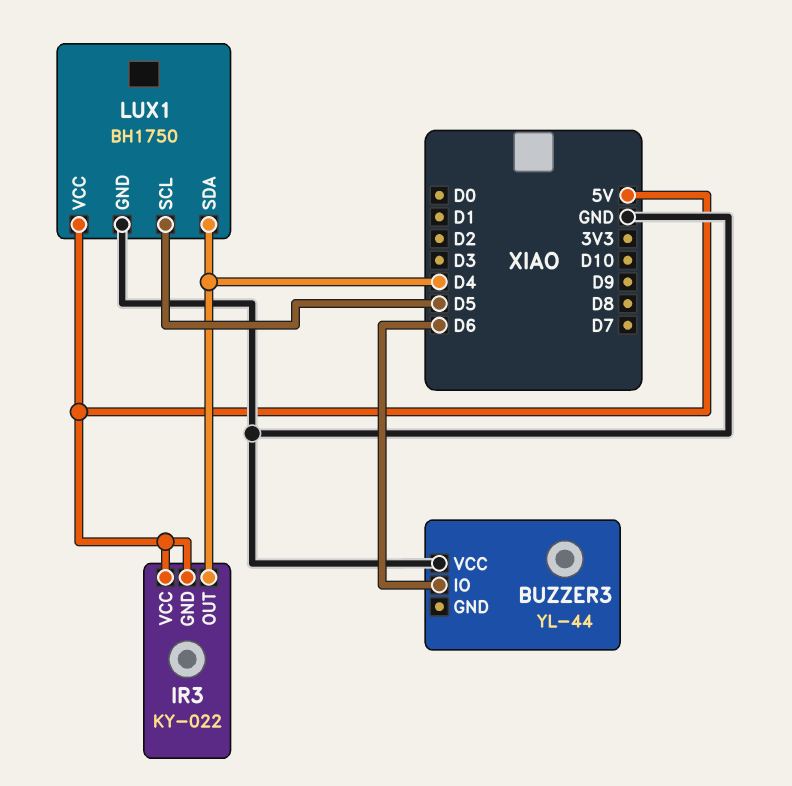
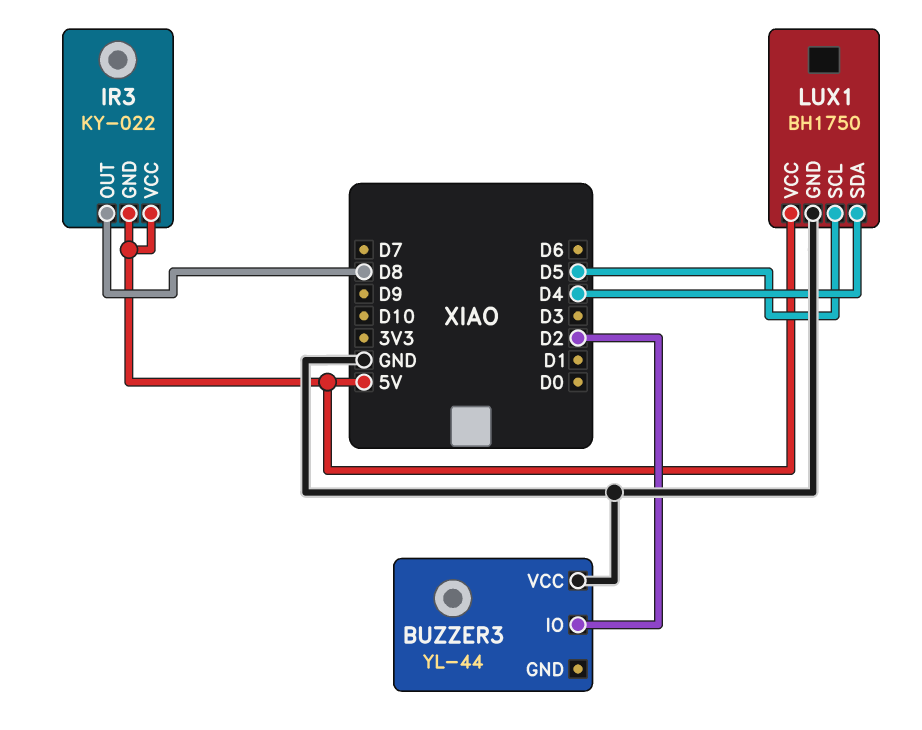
BUZZER3 pin IO: D6 -> D2
IR3 pin OUT: D4 -> D8

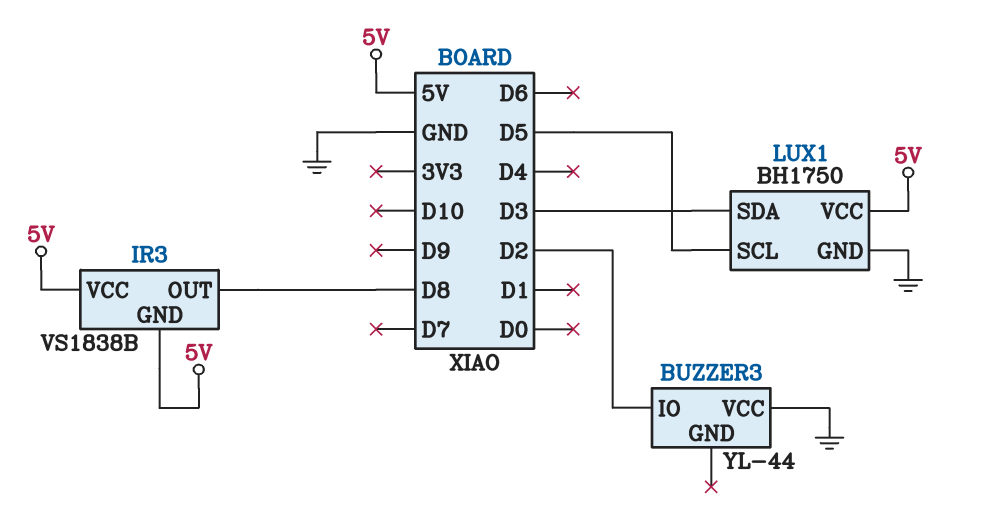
IR3: KY-022 -> VS1838B
LUX1 pin SDA: D4 -> D3

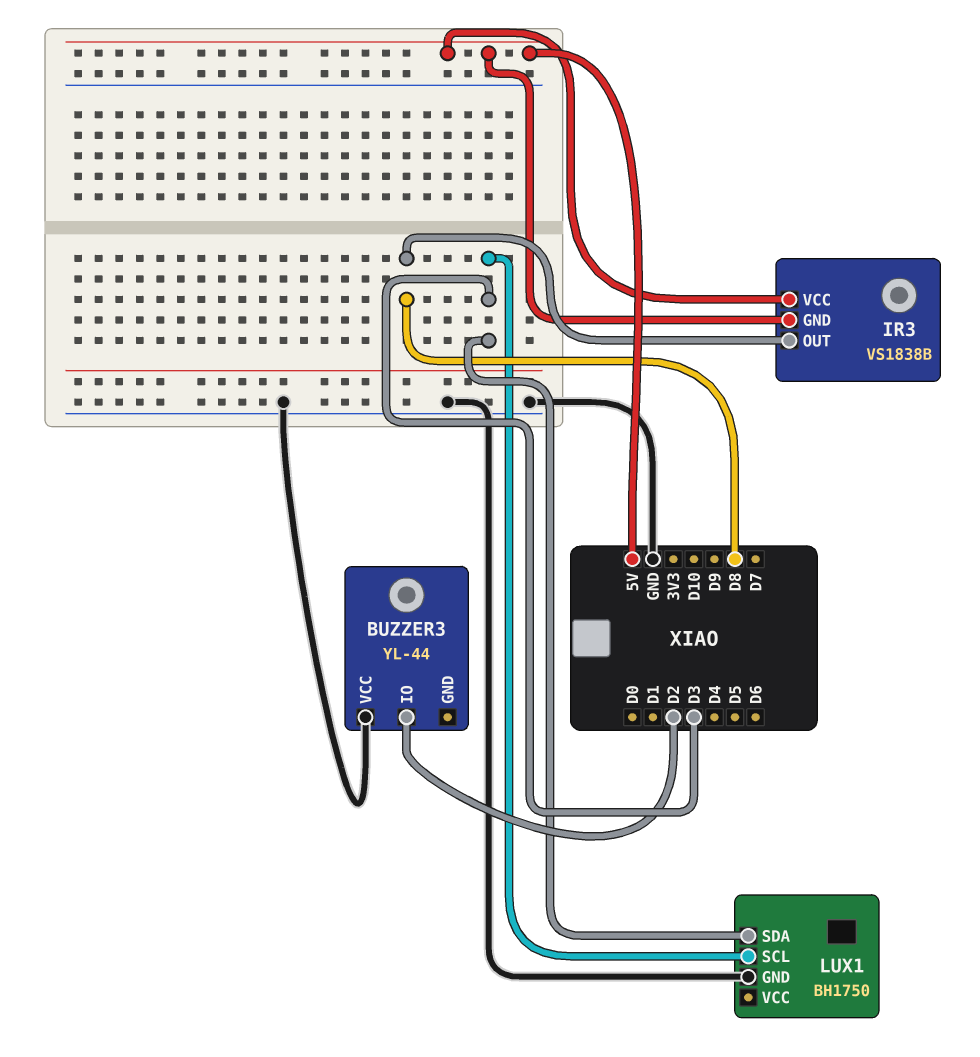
LUX1 pin SCL: D5 -> D3
LUX1 pin VCC: 5V -> none

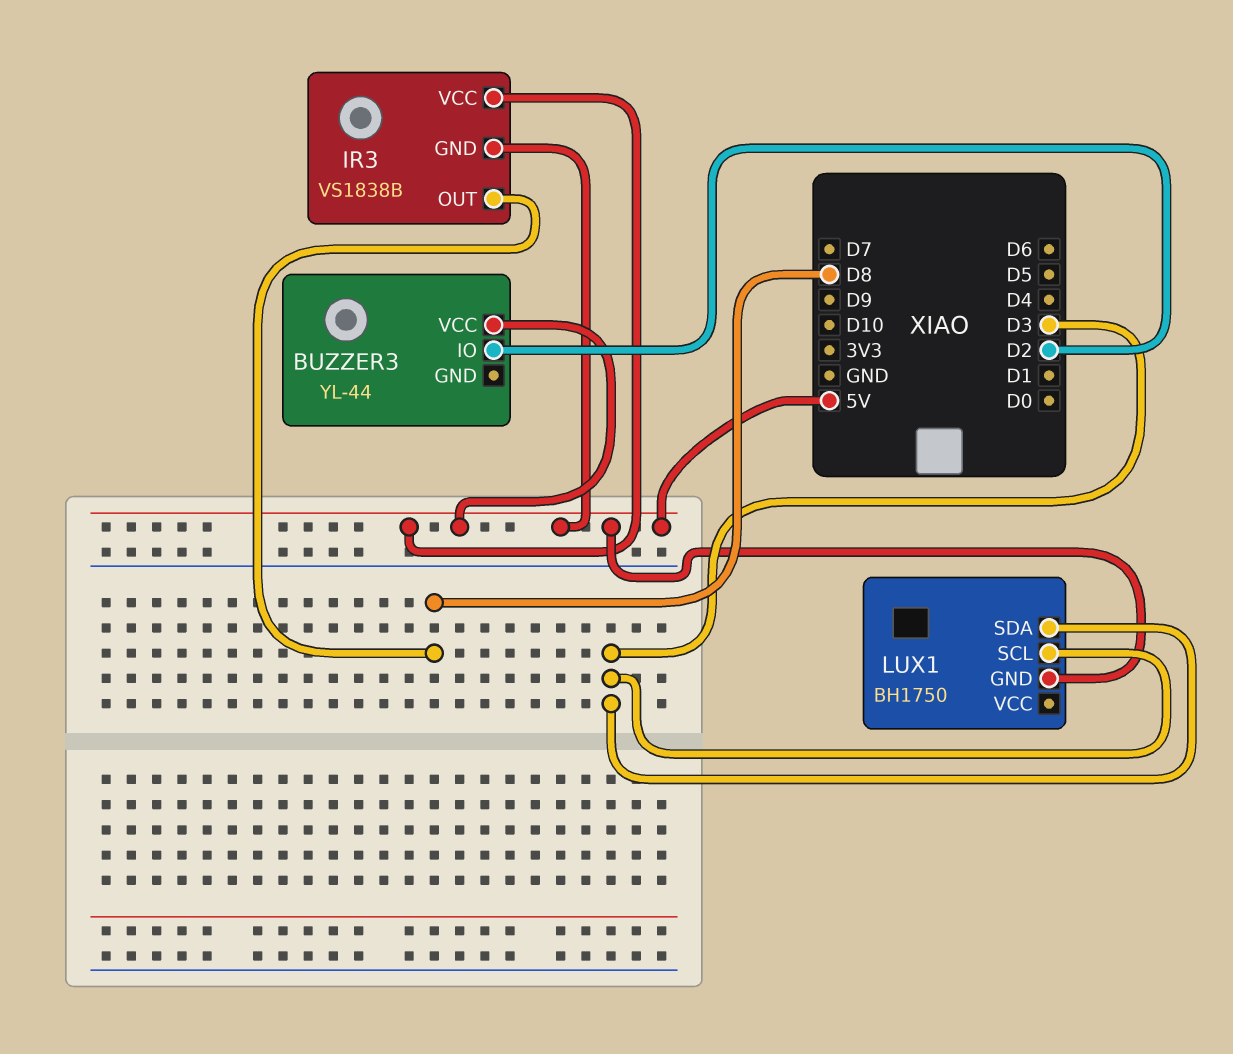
BUZZER3 pin VCC: GND -> 5V
LUX1 pin GND: GND -> 5V

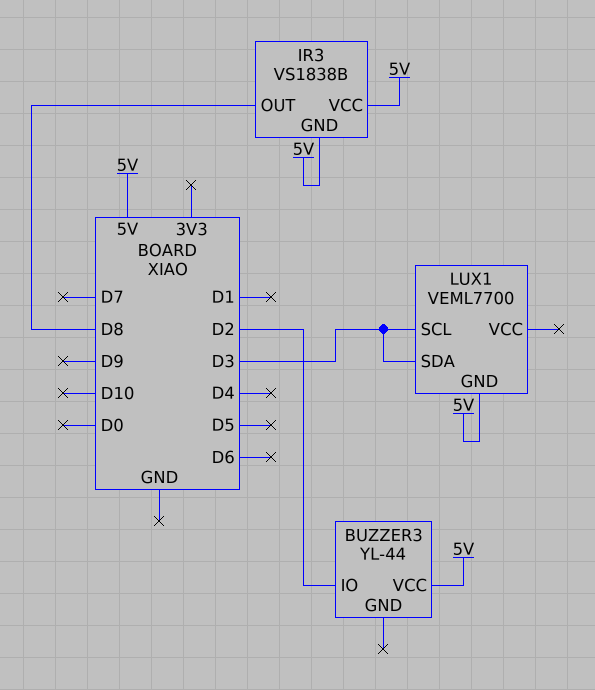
LUX1: BH1750 -> VEML7700

